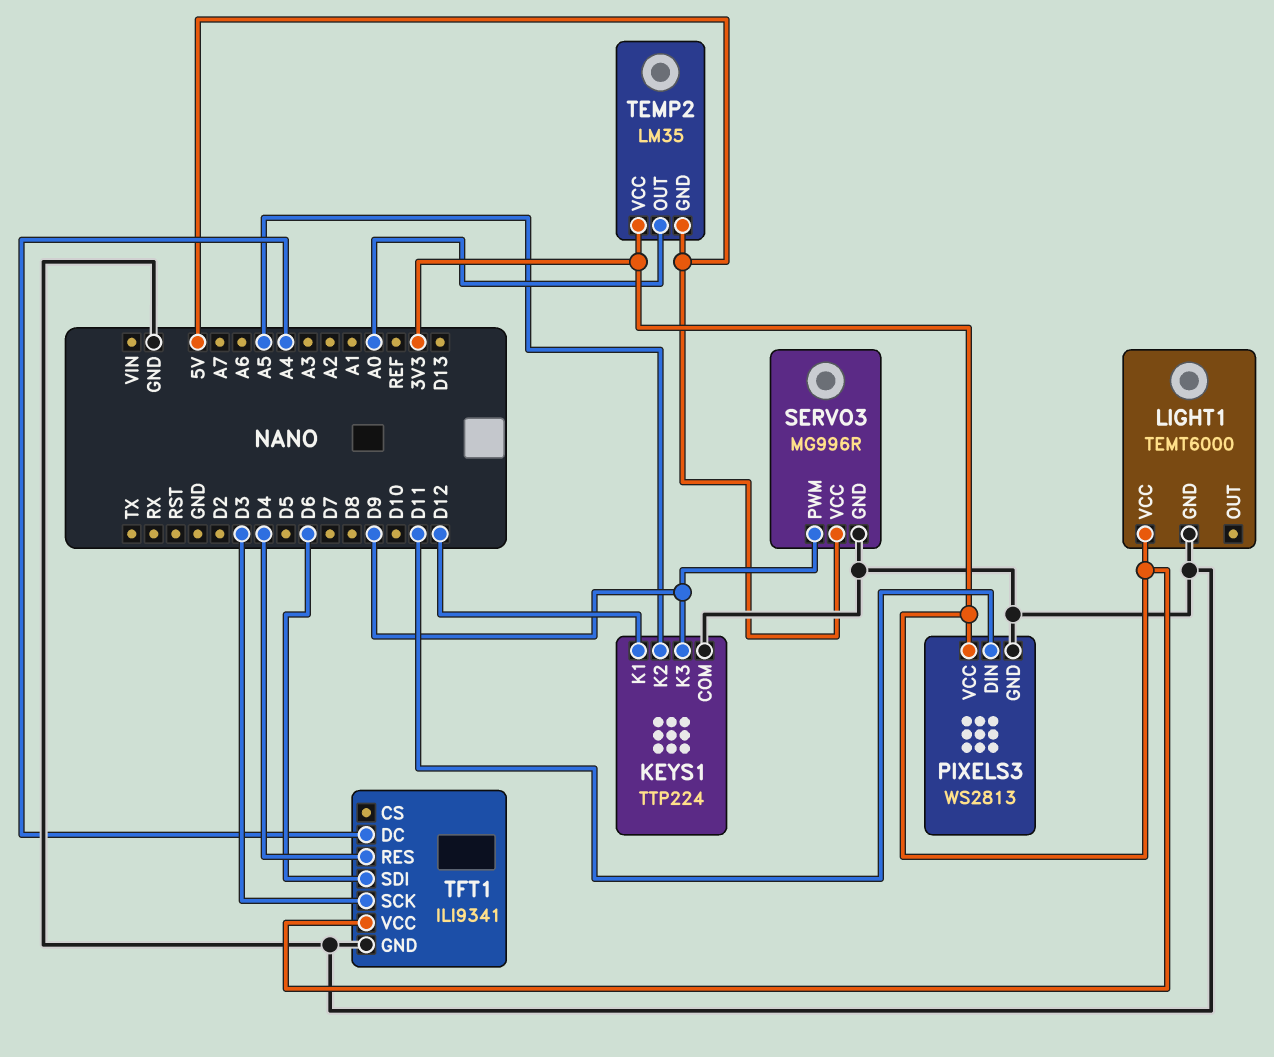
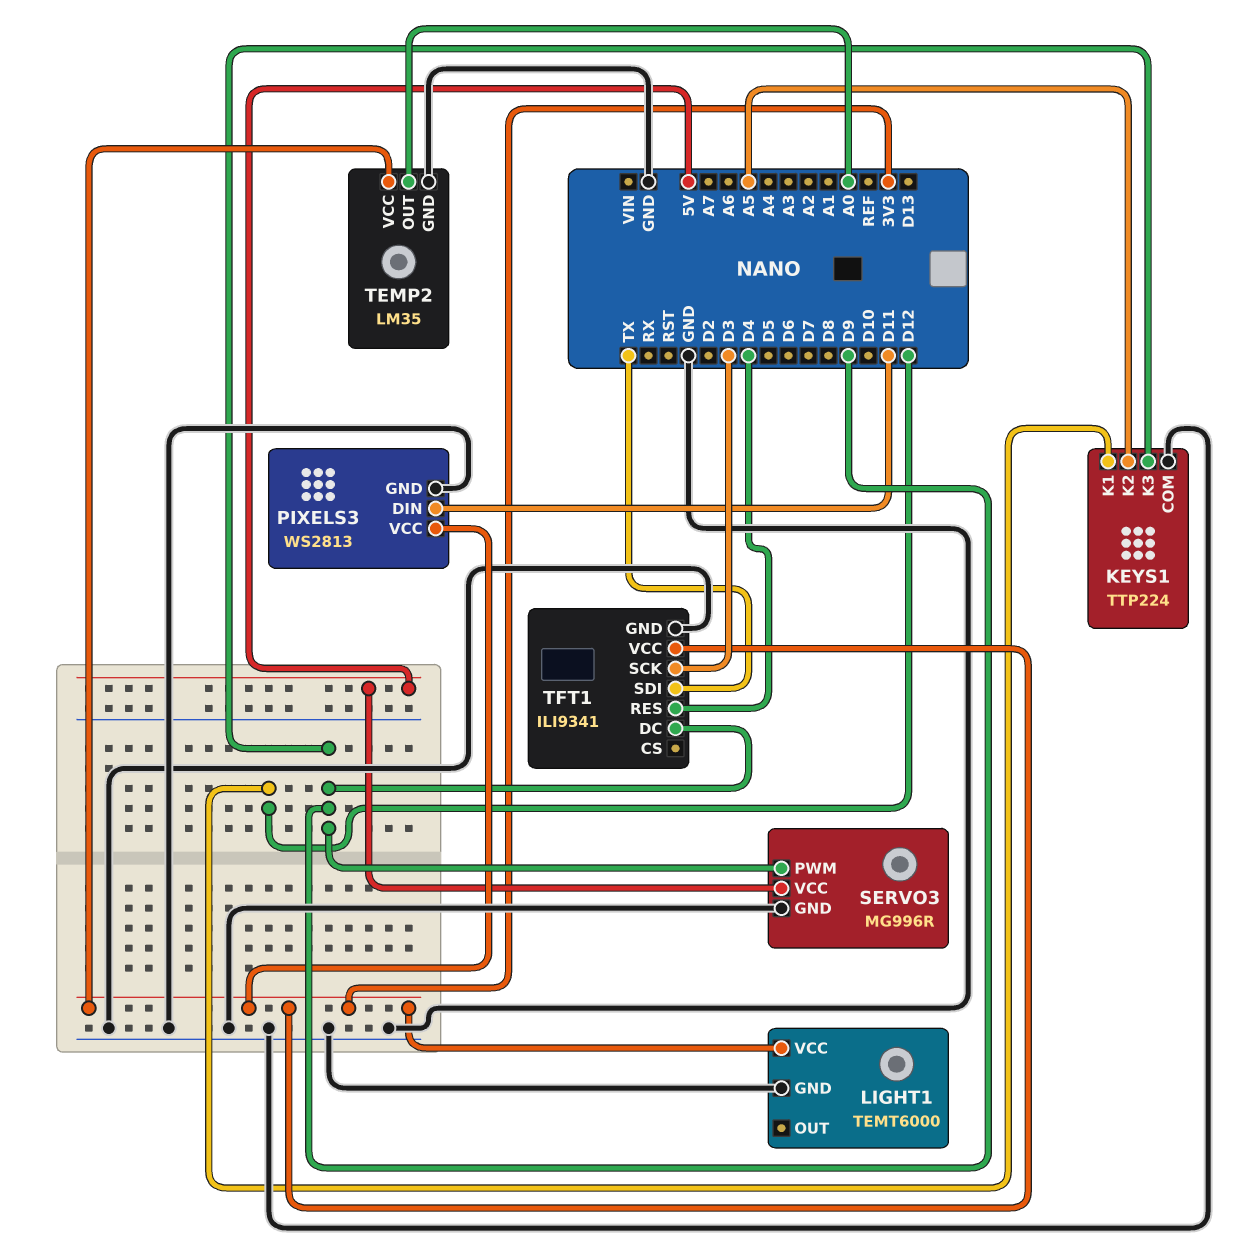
TEMP2 pin GND: 5V -> GND
TFT1 pin DC: A4 -> D9
TFT1 pin SDI: D6 -> TX

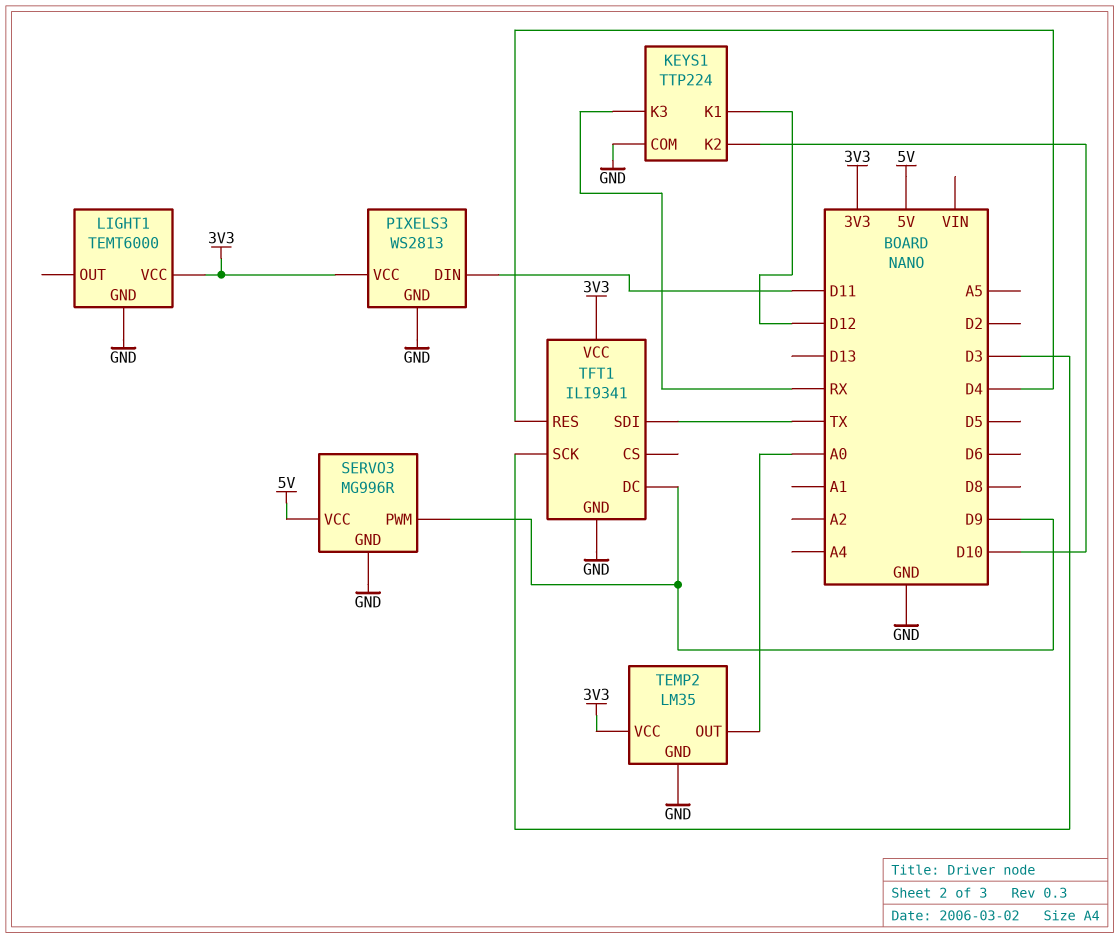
KEYS1 pin K2: A5 -> D10
KEYS1 pin K3: D9 -> RX

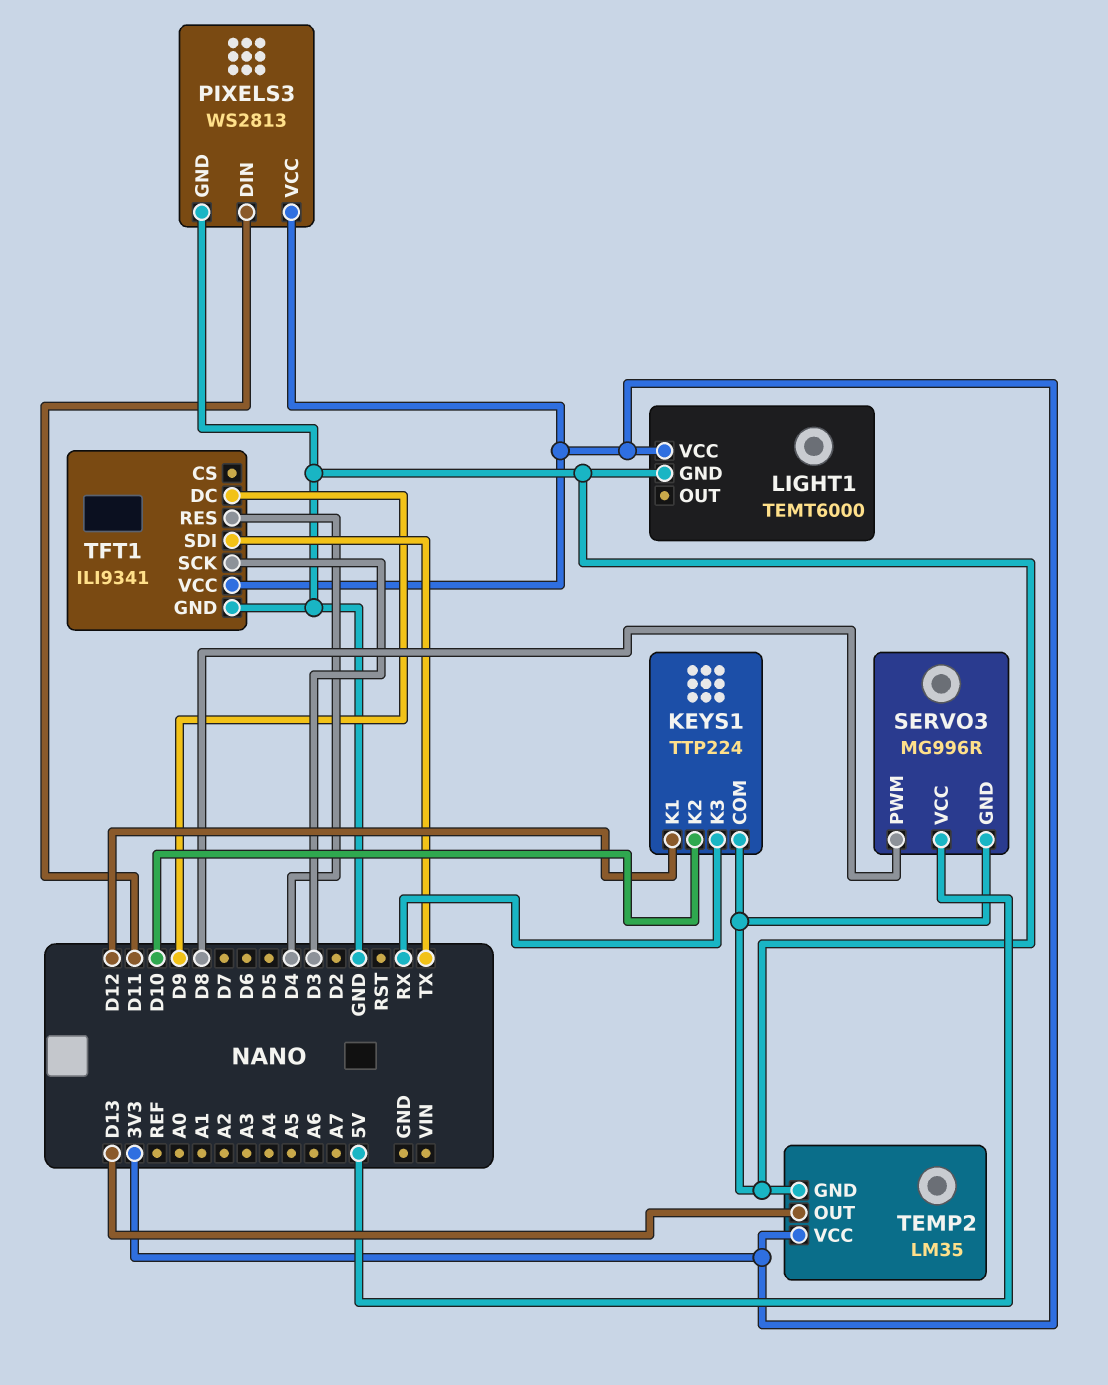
SERVO3 pin PWM: D9 -> D8
TEMP2 pin OUT: A0 -> D13

